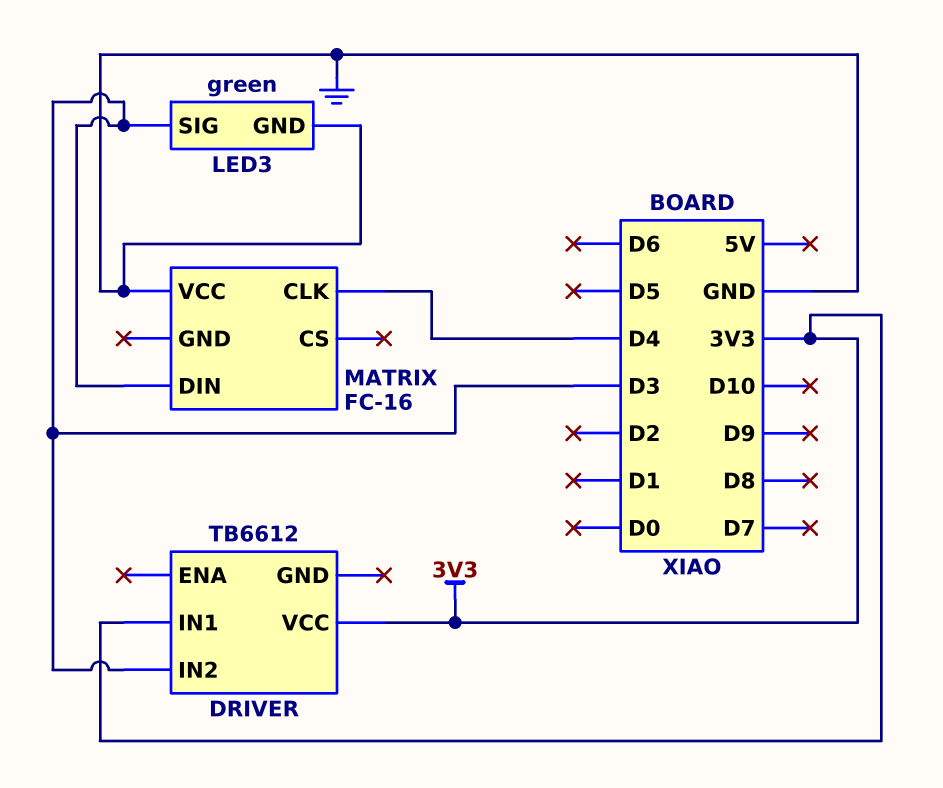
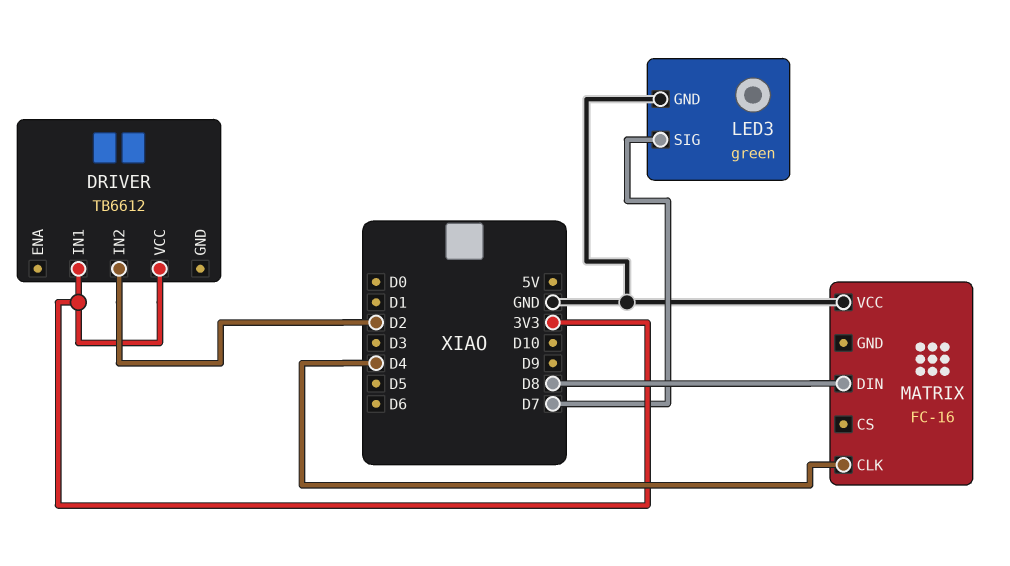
DRIVER pin IN2: D3 -> D2
LED3 pin SIG: D3 -> D7
MATRIX pin DIN: D3 -> D8

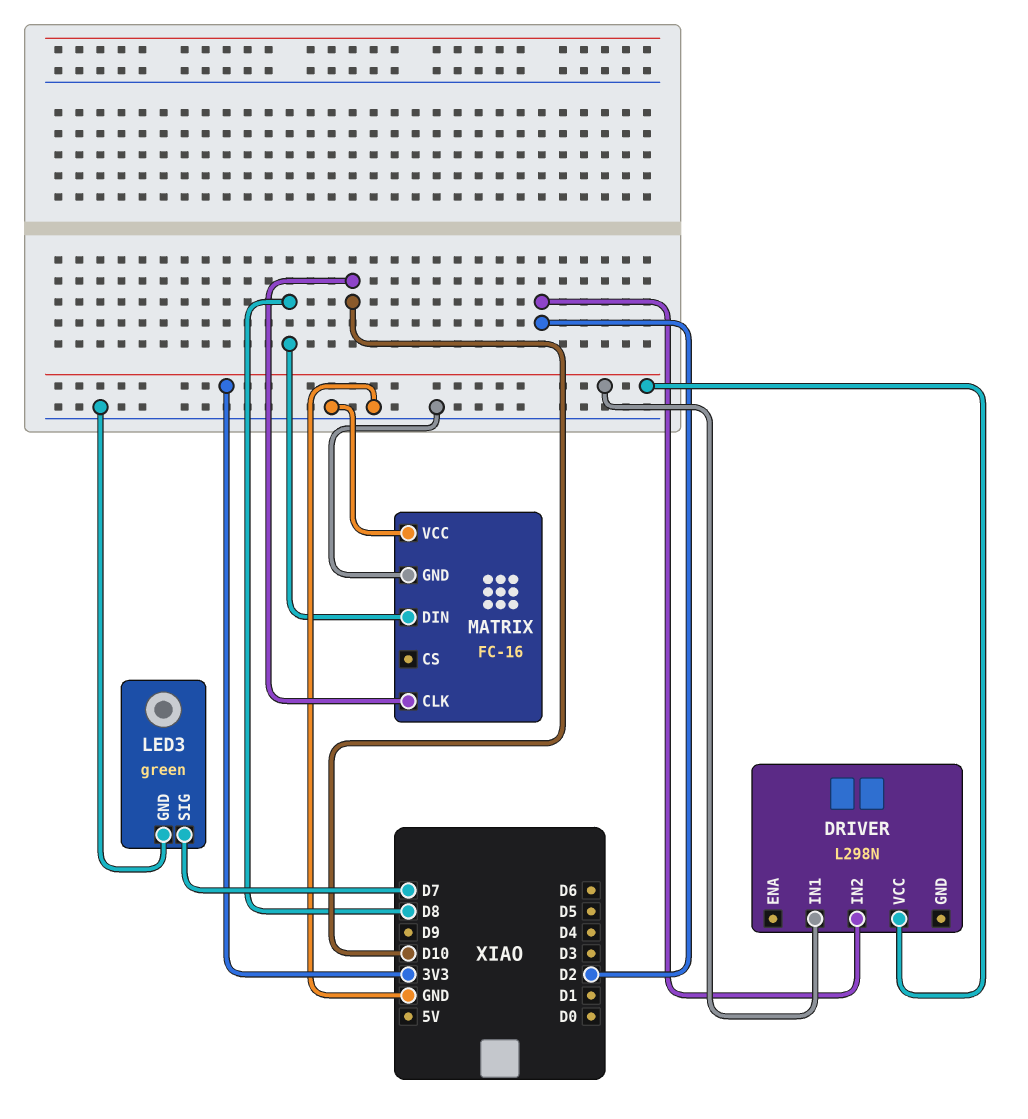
DRIVER: TB6612 -> L298N
MATRIX pin CLK: D4 -> D10
MATRIX pin GND: none -> GND

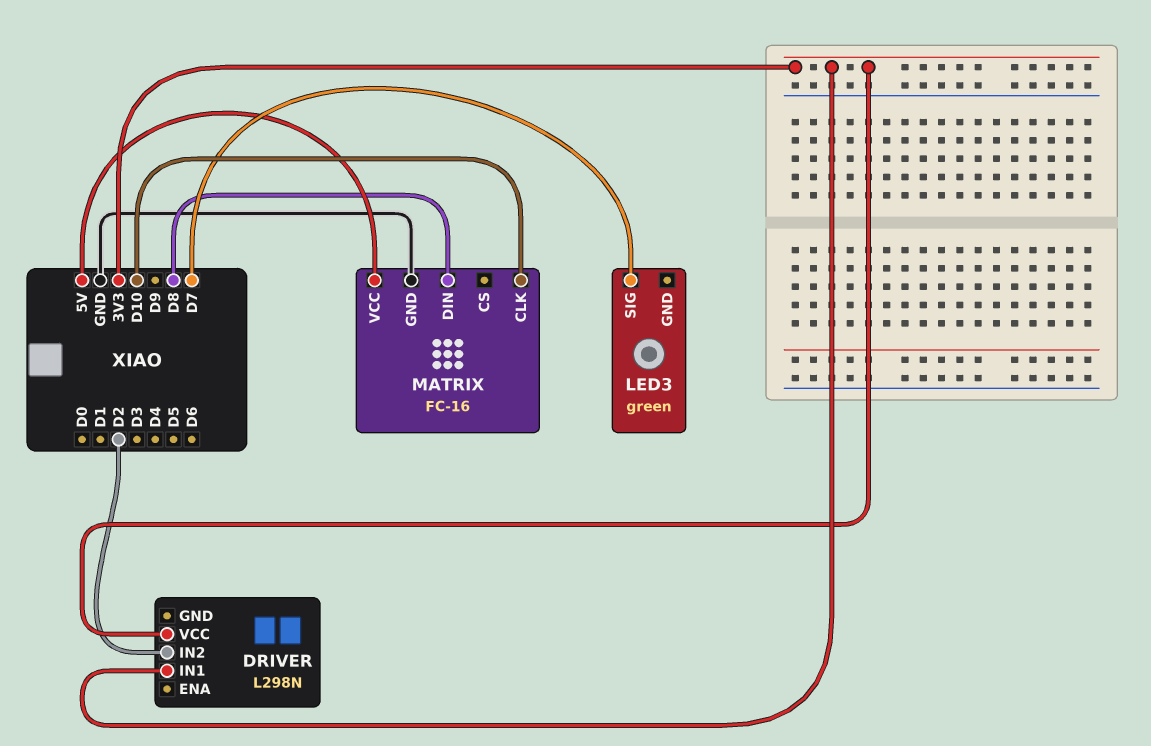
LED3 pin GND: GND -> none
MATRIX pin VCC: GND -> 5V

